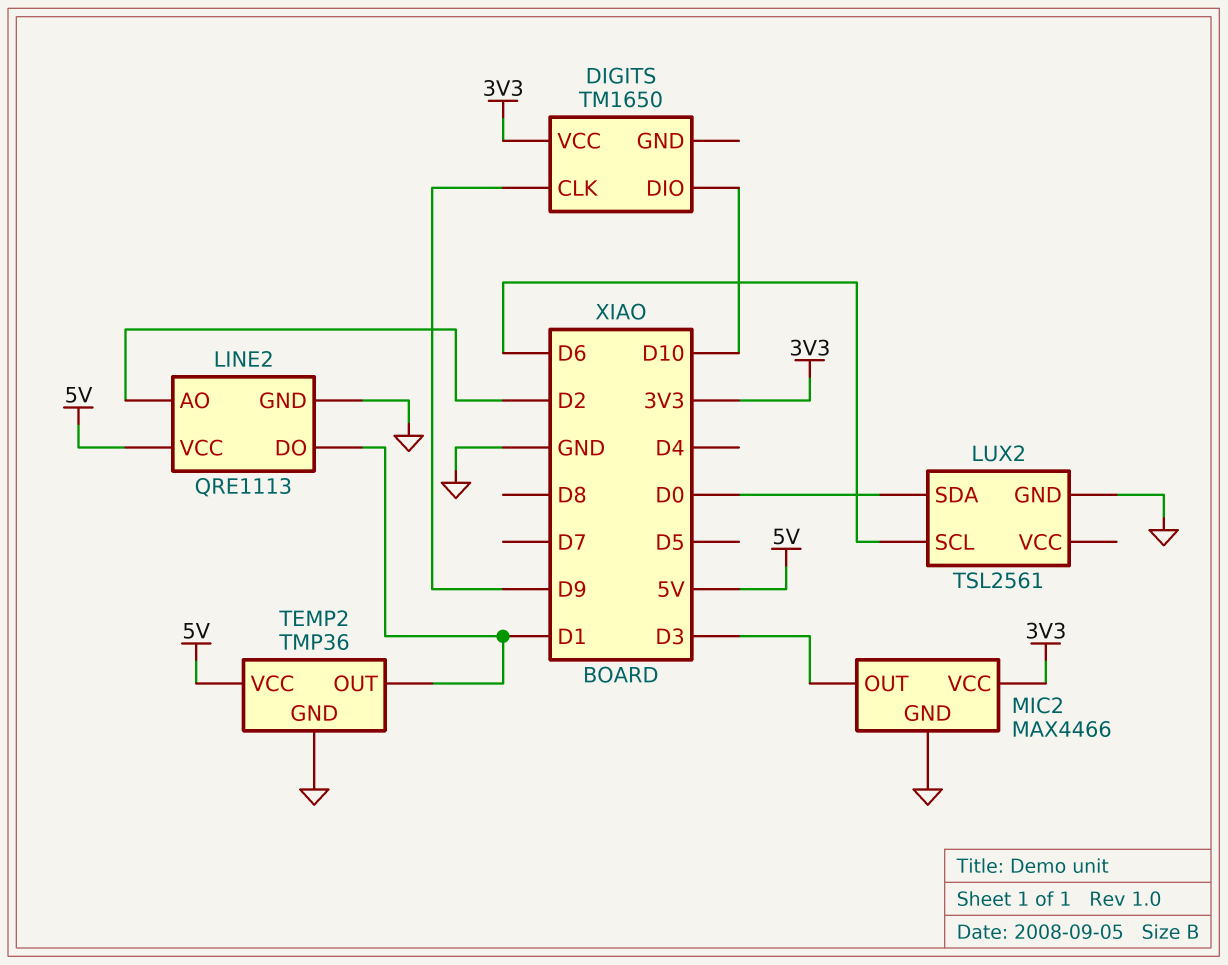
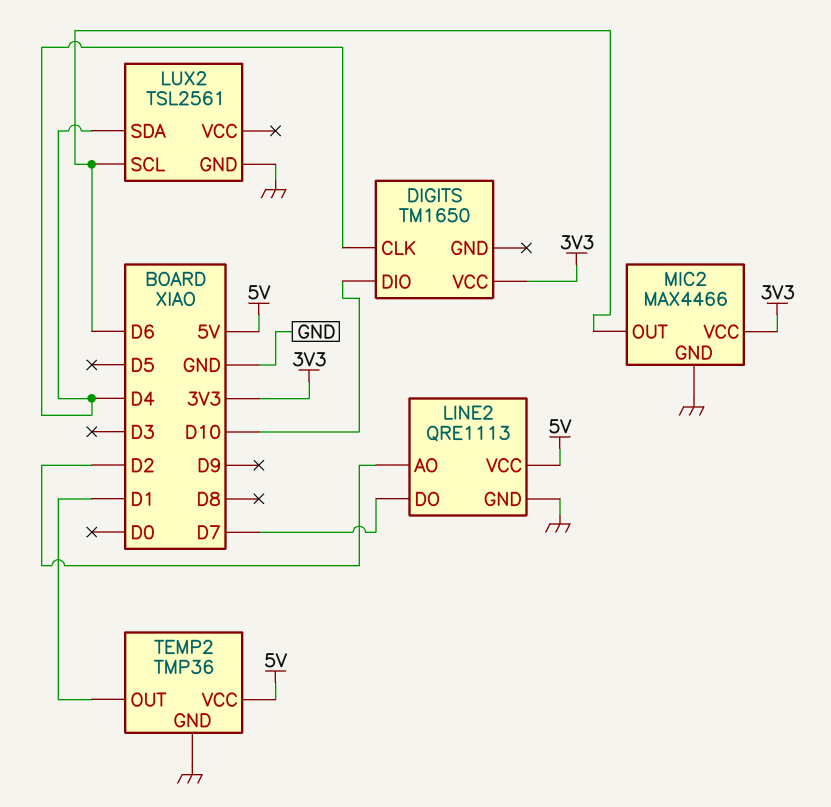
DIGITS pin CLK: D9 -> D4
LINE2 pin DO: D1 -> D7
LUX2 pin SDA: D0 -> D4
MIC2 pin OUT: D3 -> D6

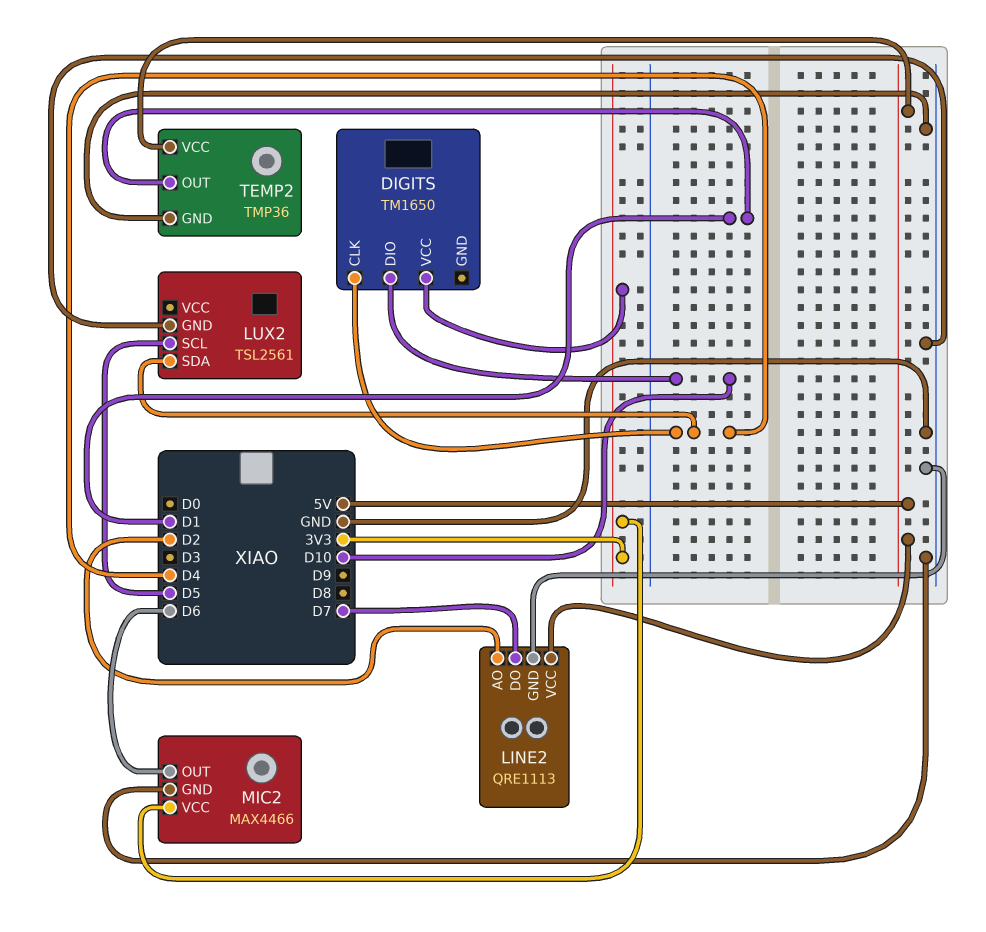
LUX2 pin SCL: D6 -> D5

